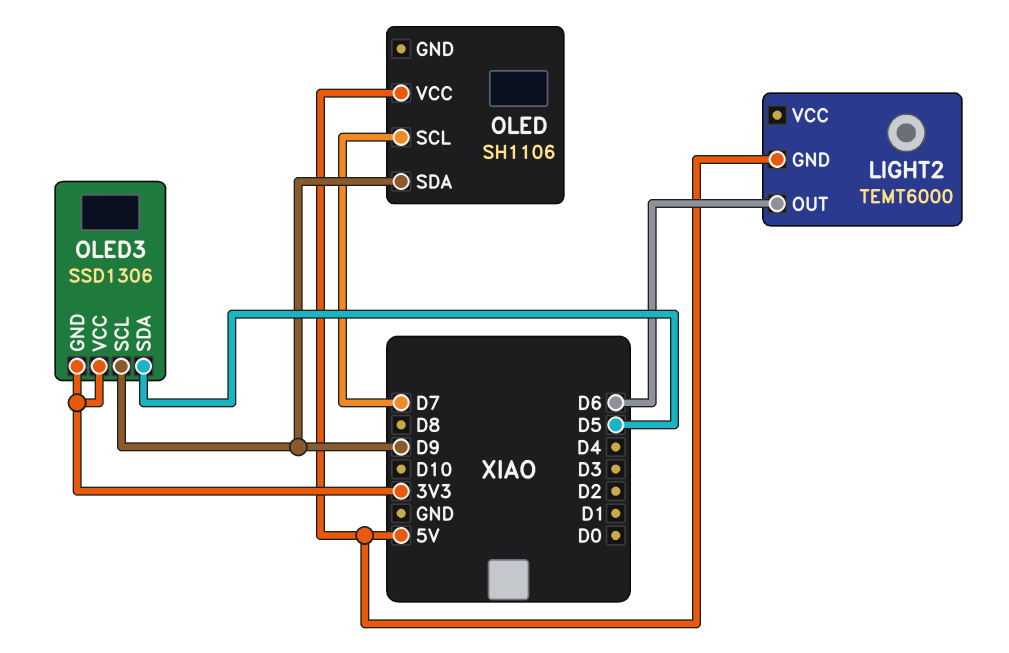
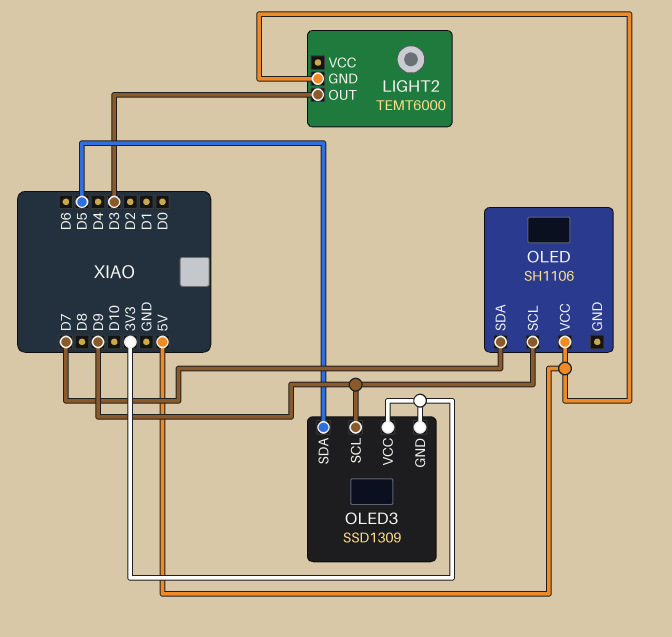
LIGHT2 pin OUT: D6 -> D3
OLED pin SCL: D7 -> D9
OLED pin SDA: D9 -> D7
OLED3: SSD1306 -> SSD1309

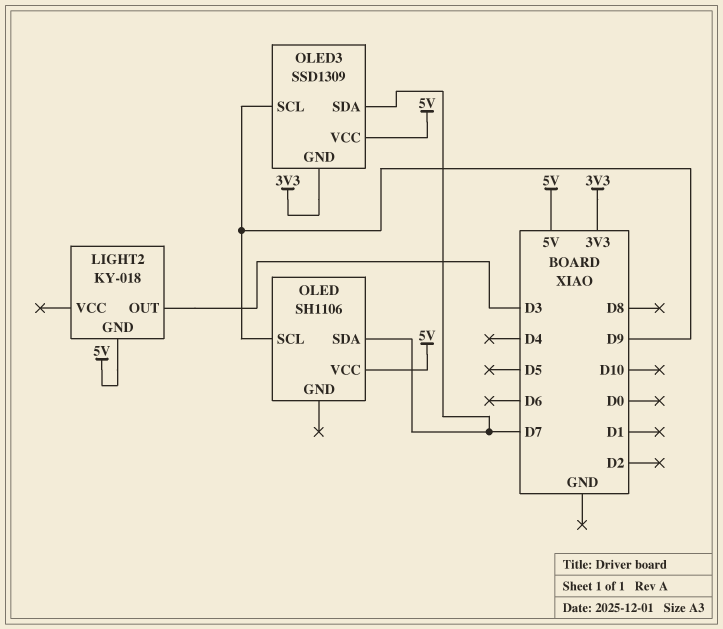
LIGHT2: TEMT6000 -> KY-018
OLED3 pin SDA: D5 -> D7
OLED3 pin VCC: 3V3 -> 5V

